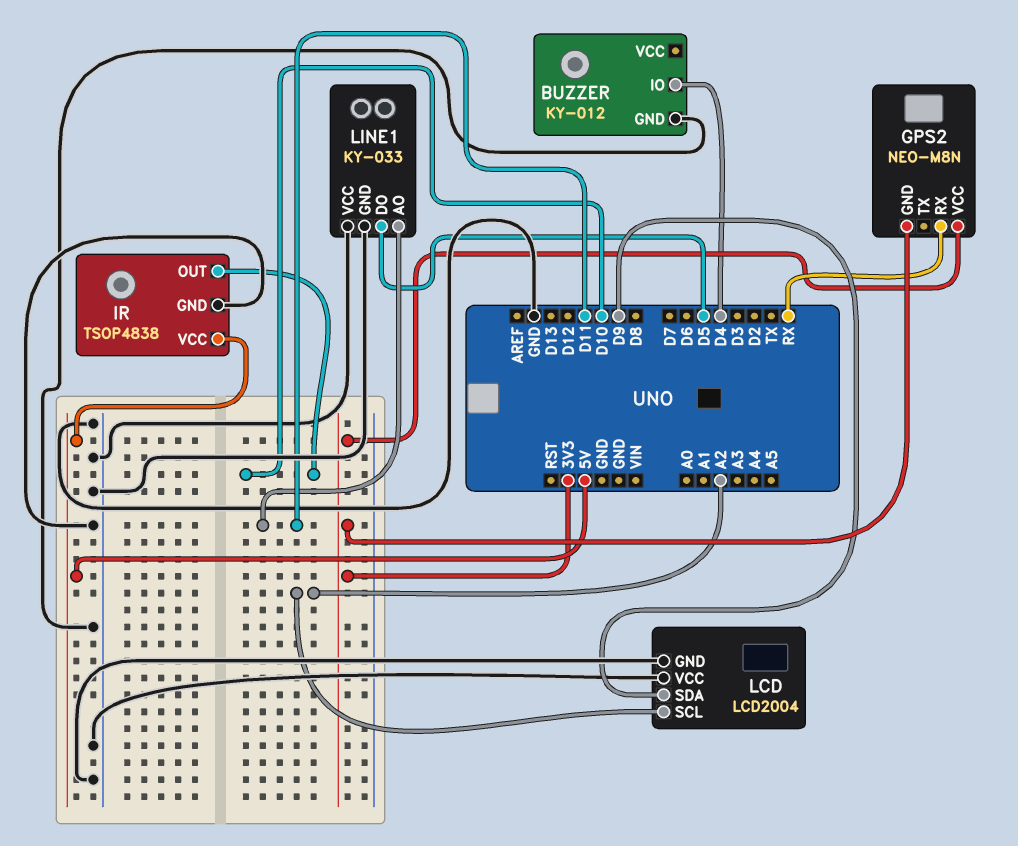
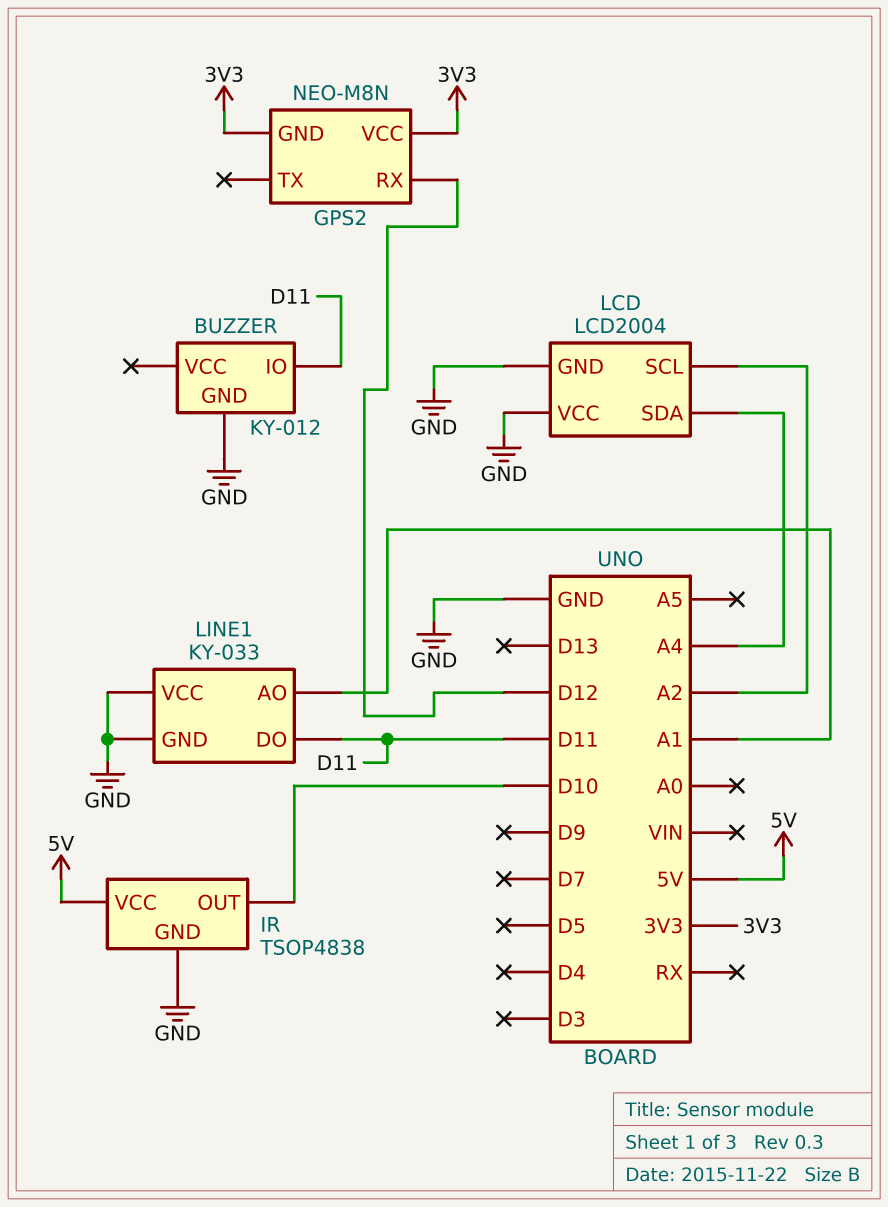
BUZZER pin IO: D4 -> D11
GPS2 pin RX: RX -> D12
LCD pin SDA: D9 -> A4
LINE1 pin AO: D11 -> A1
LINE1 pin DO: D5 -> D11

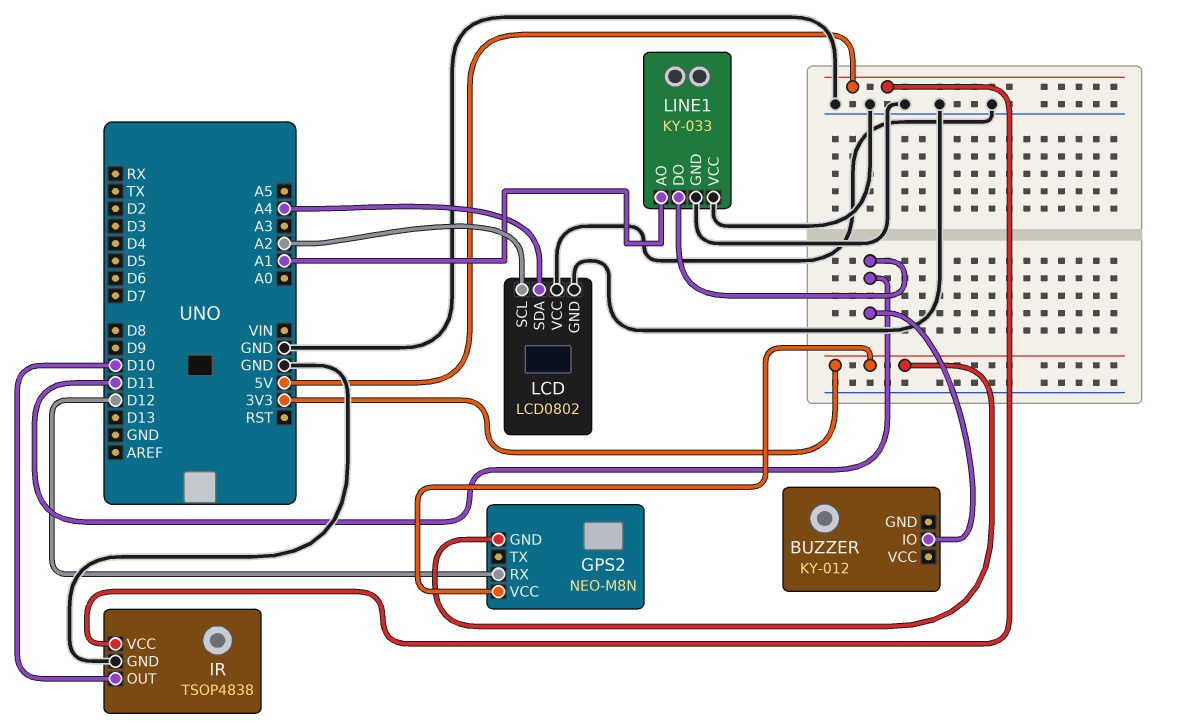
BUZZER pin GND: GND -> none
LCD: LCD2004 -> LCD0802

